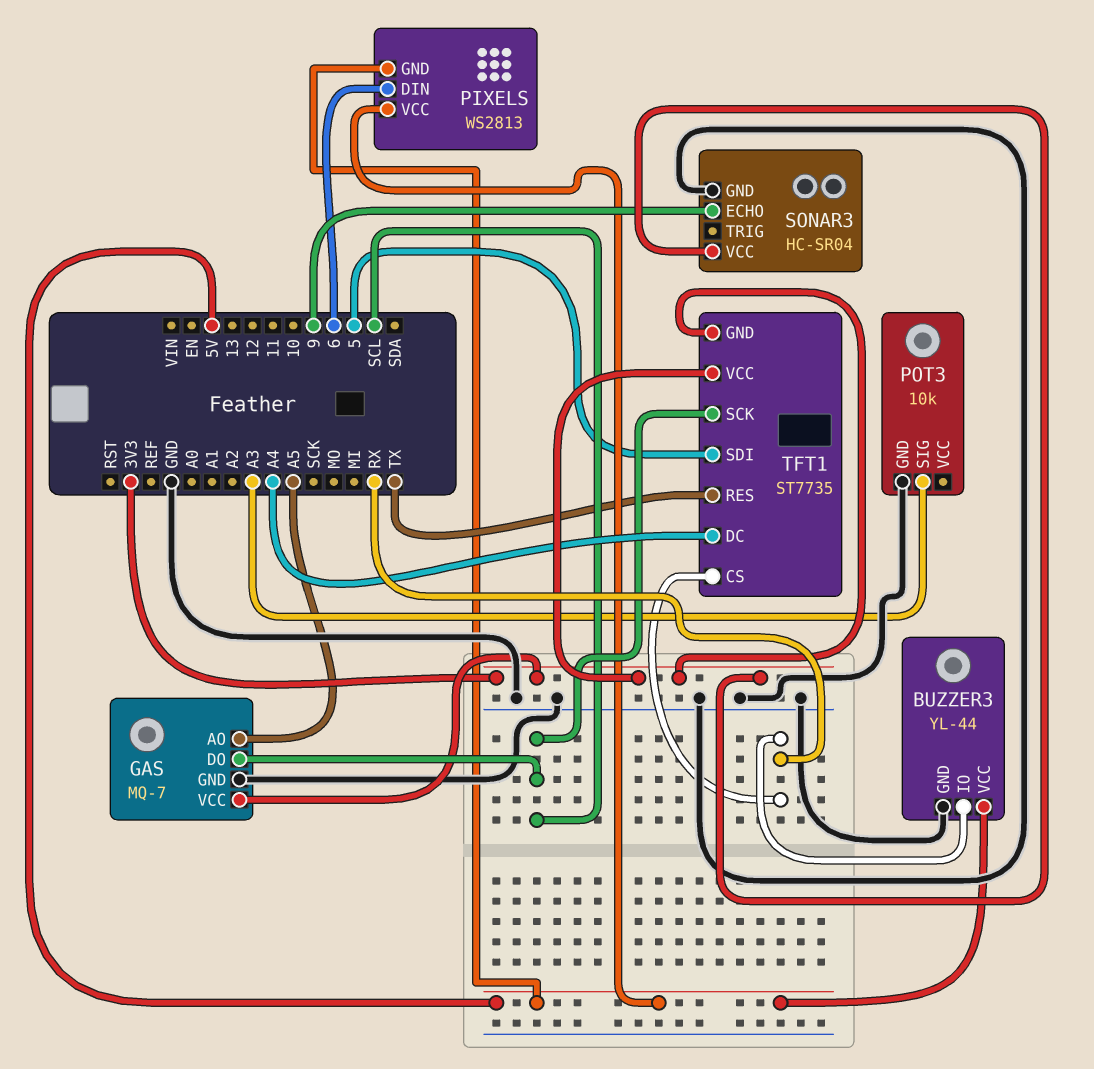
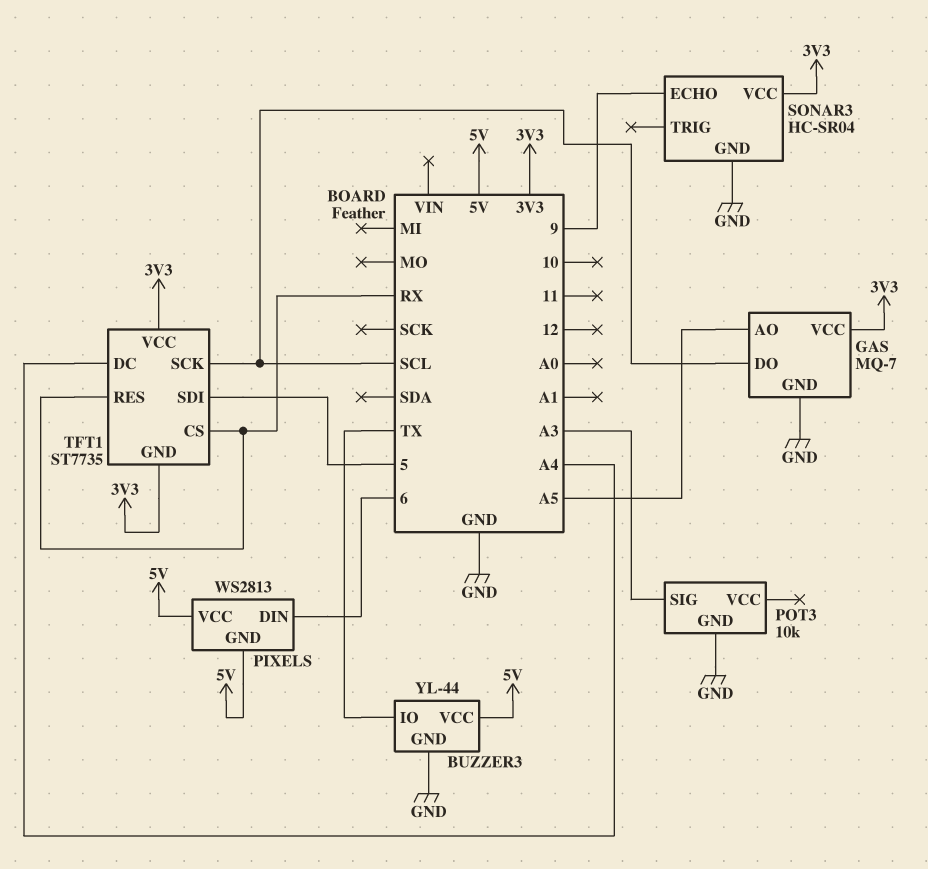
BUZZER3 pin IO: RX -> TX
TFT1 pin RES: TX -> RX

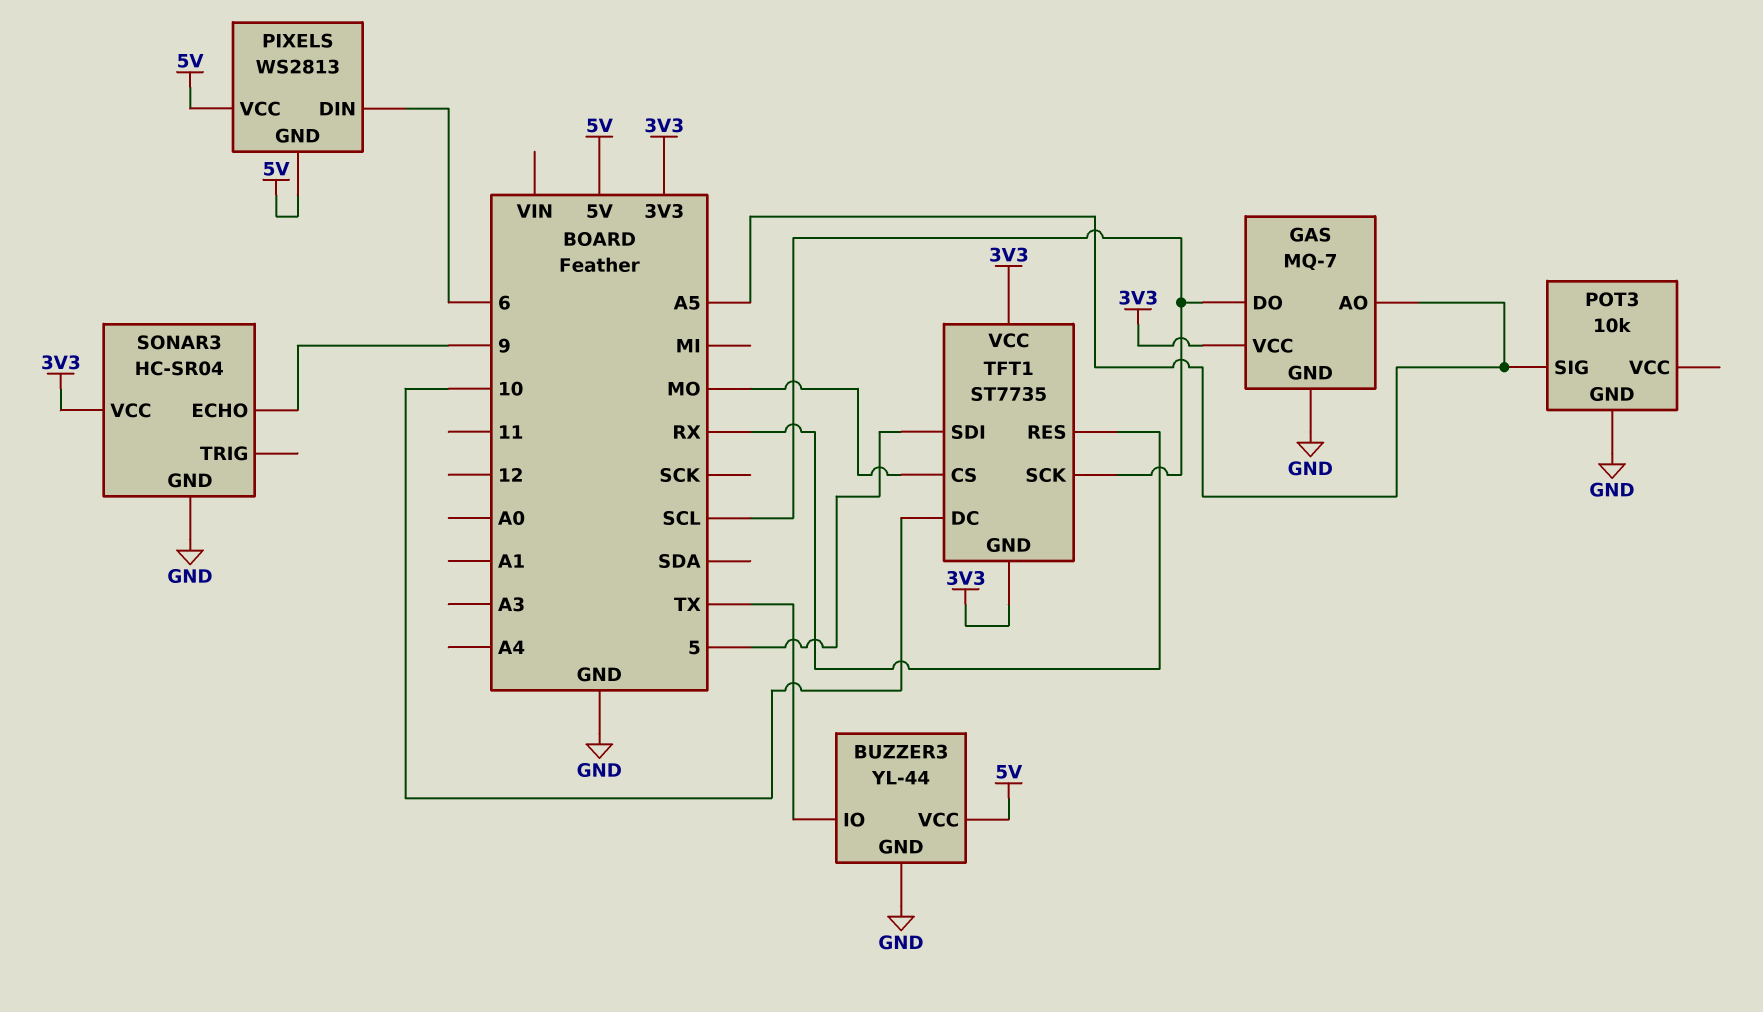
POT3 pin SIG: A3 -> A5
TFT1 pin CS: RX -> MO
TFT1 pin DC: A4 -> 10

